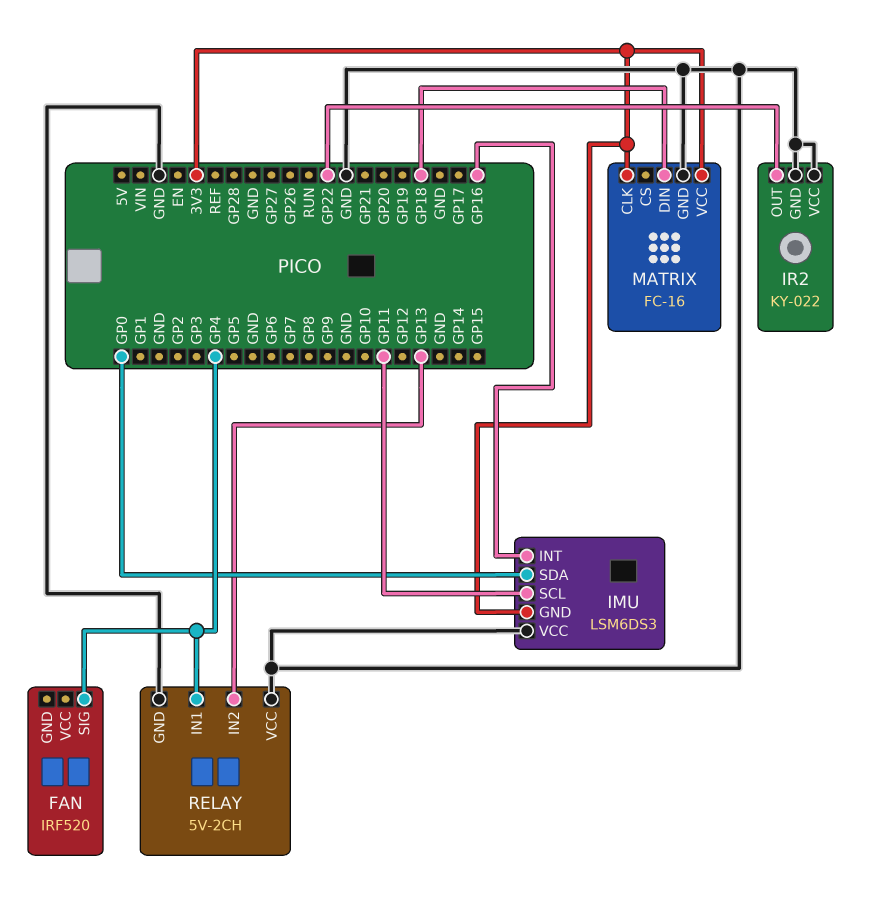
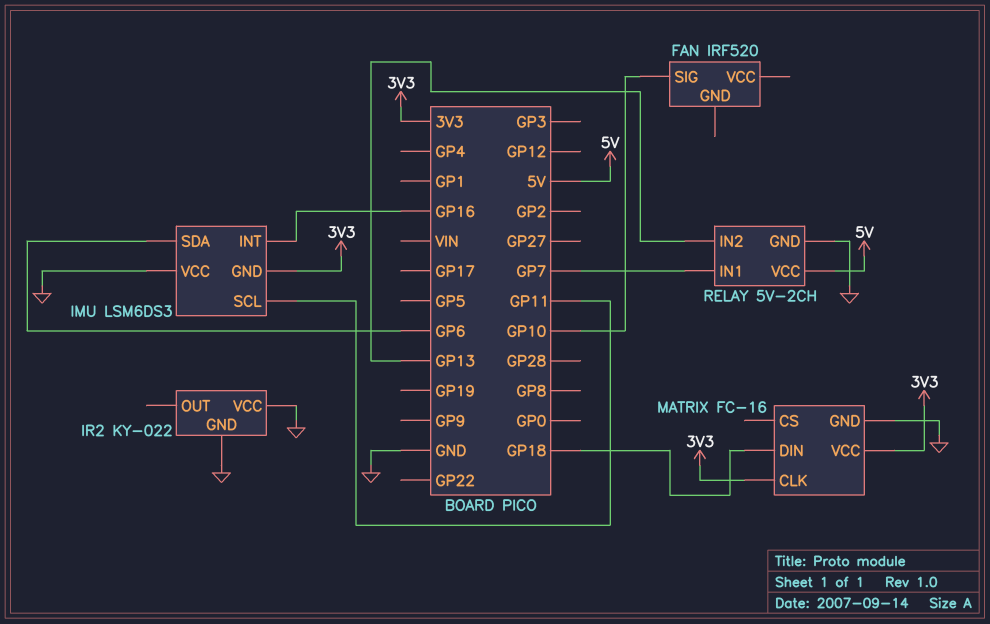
FAN pin SIG: GP4 -> GP10
IMU pin SDA: GP0 -> GP6
IR2 pin OUT: GP22 -> none
RELAY pin IN1: GP4 -> GP7
RELAY pin VCC: GND -> 5V

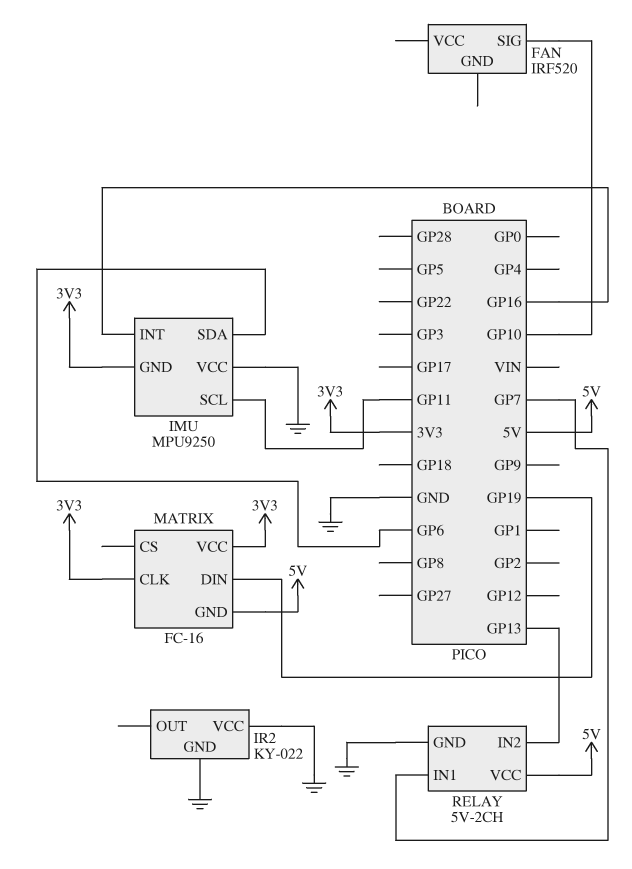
IMU: LSM6DS3 -> MPU9250
MATRIX pin DIN: GP18 -> GP19
MATRIX pin GND: GND -> 5V

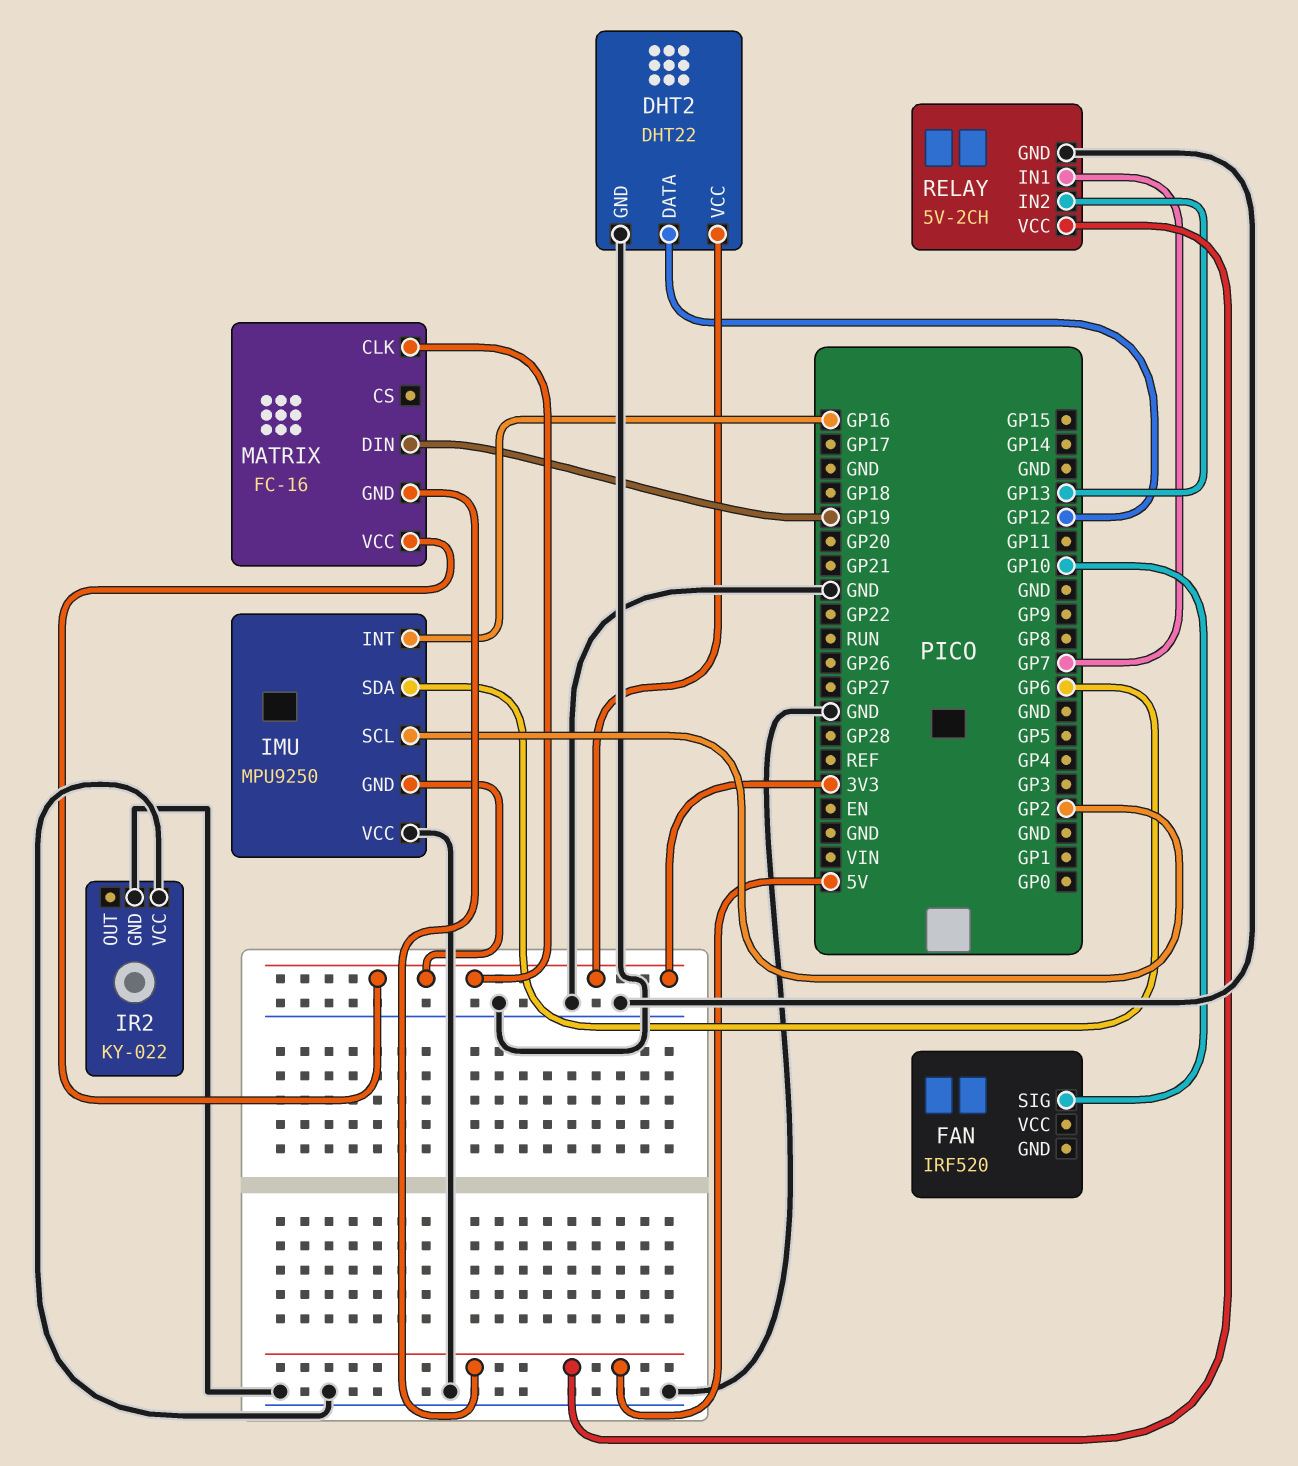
DHT2: none -> DHT22
DHT2 pin DATA: none -> GP12
DHT2 pin GND: none -> GND
DHT2 pin VCC: none -> 3V3
IMU pin SCL: GP11 -> GP2

